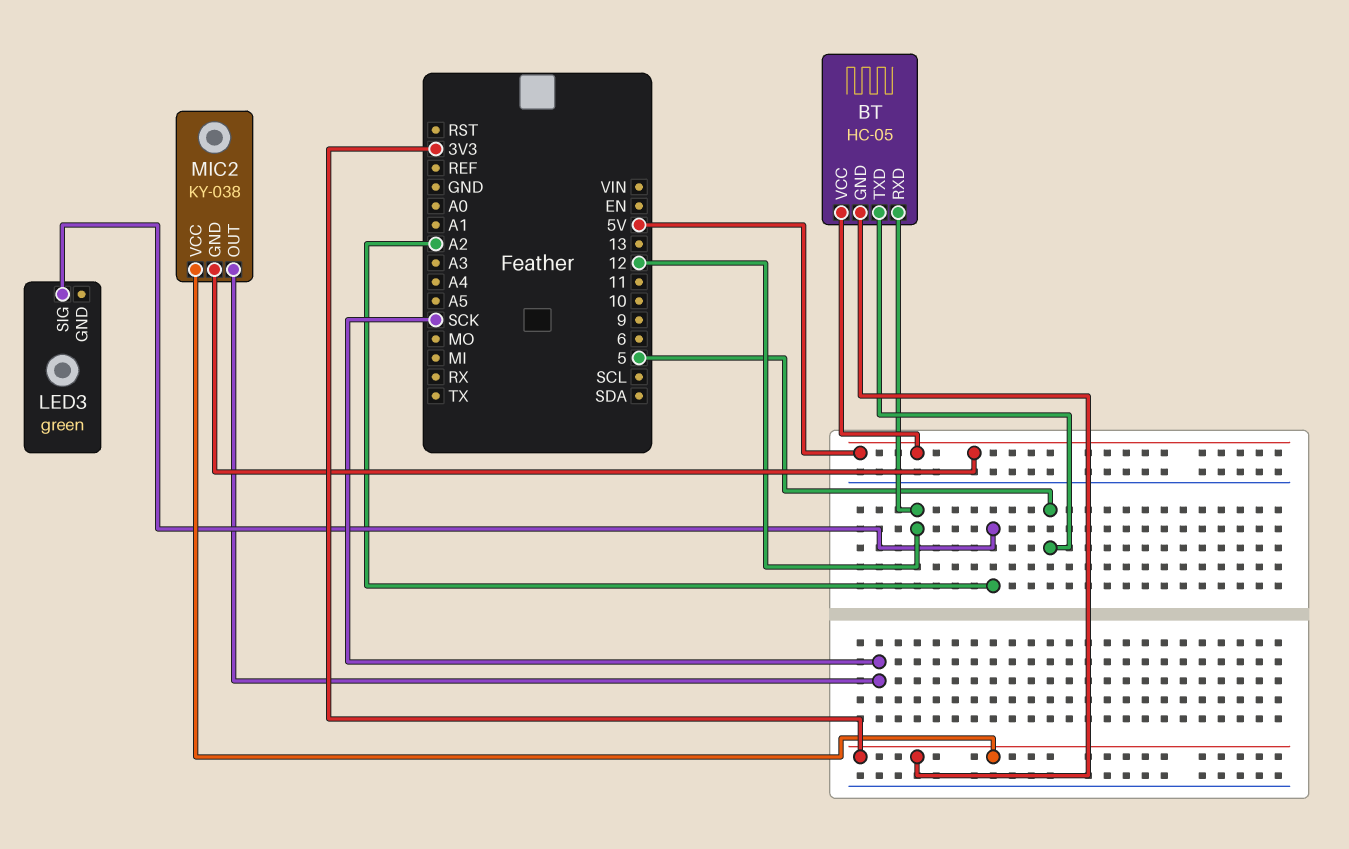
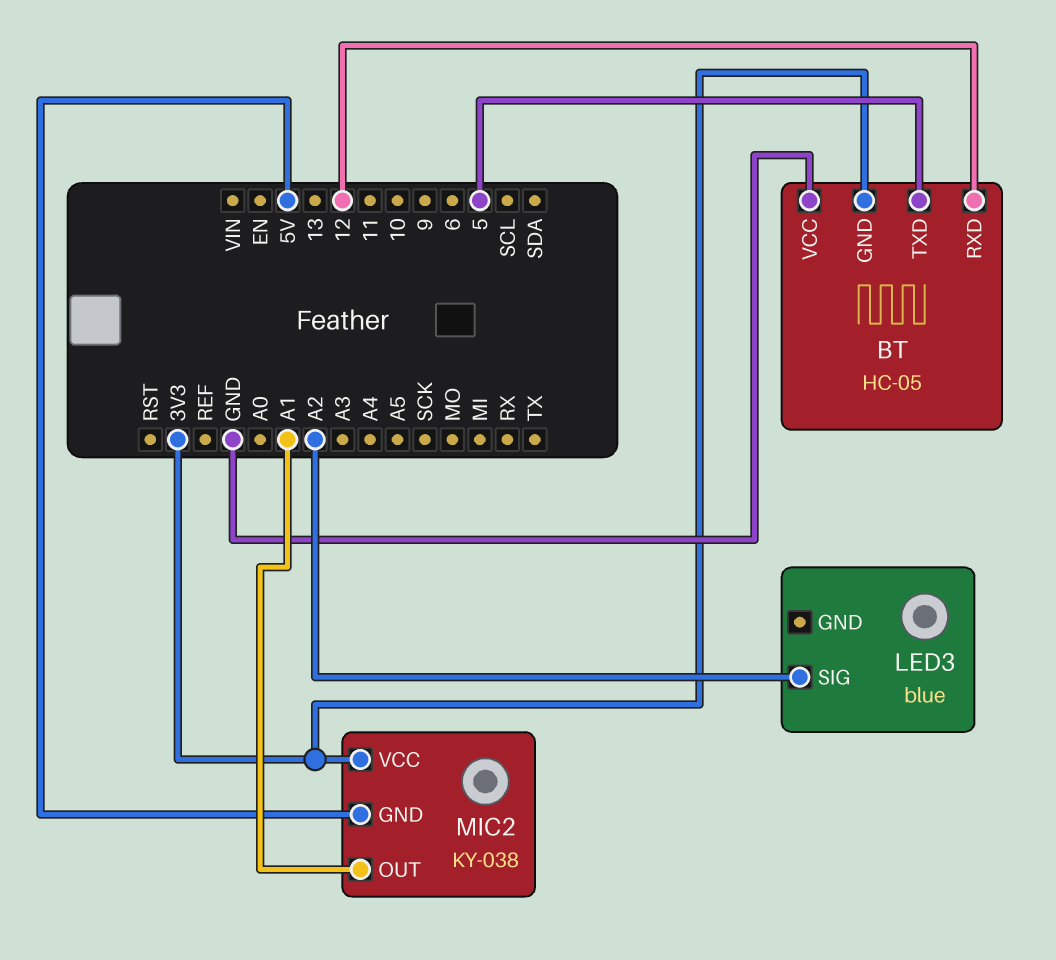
BT pin VCC: 5V -> GND
LED3: green -> blue
MIC2 pin OUT: SCK -> A1

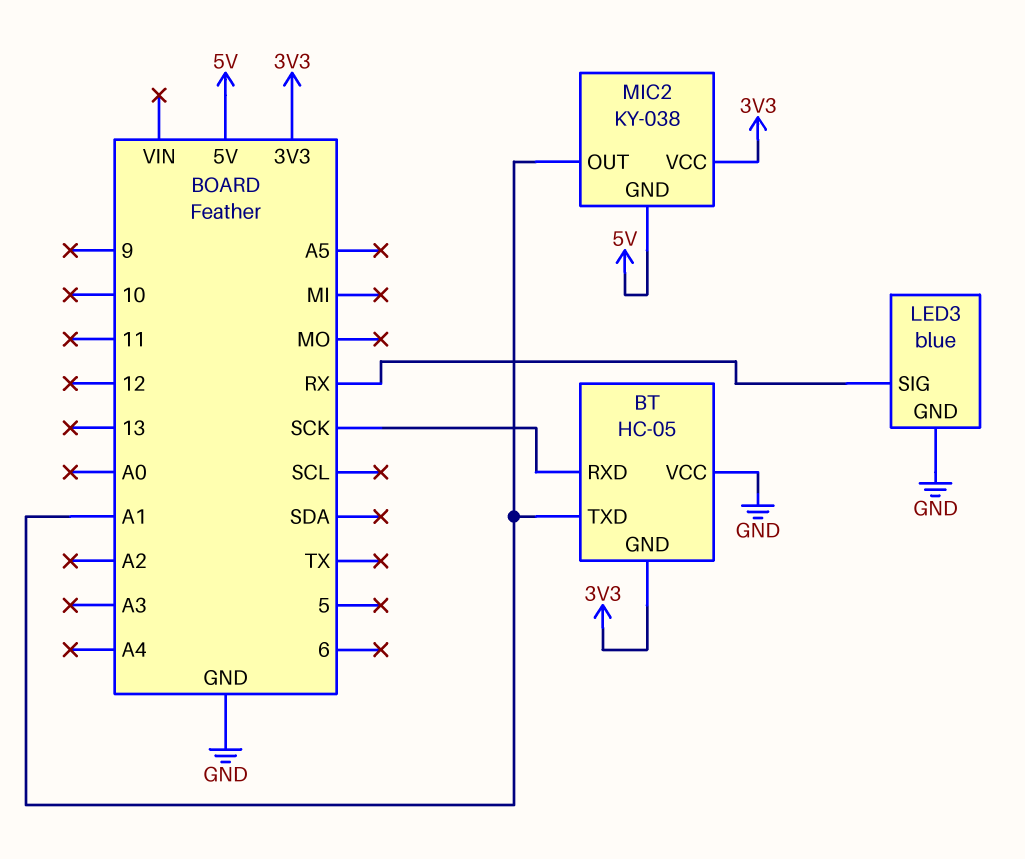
BT pin RXD: 12 -> SCK
BT pin TXD: 5 -> A1
LED3 pin GND: none -> GND
LED3 pin SIG: A2 -> RX

